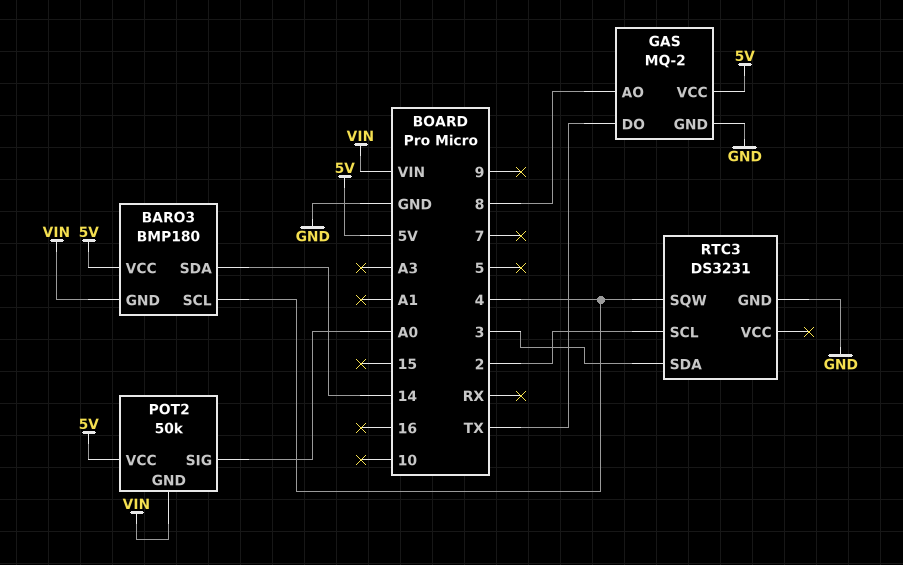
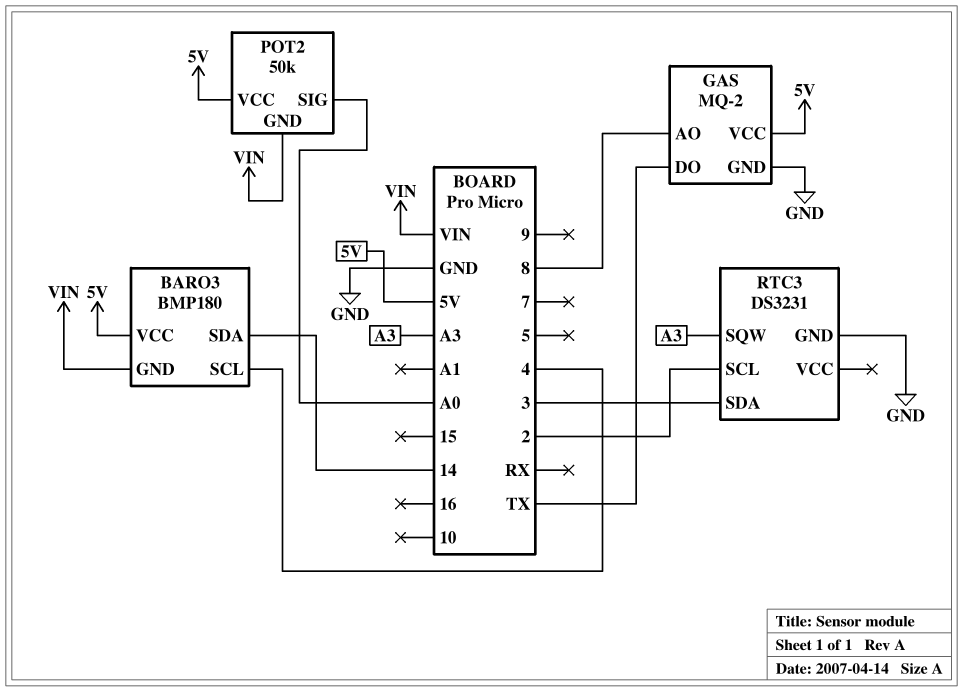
RTC3 pin SQW: 4 -> A3

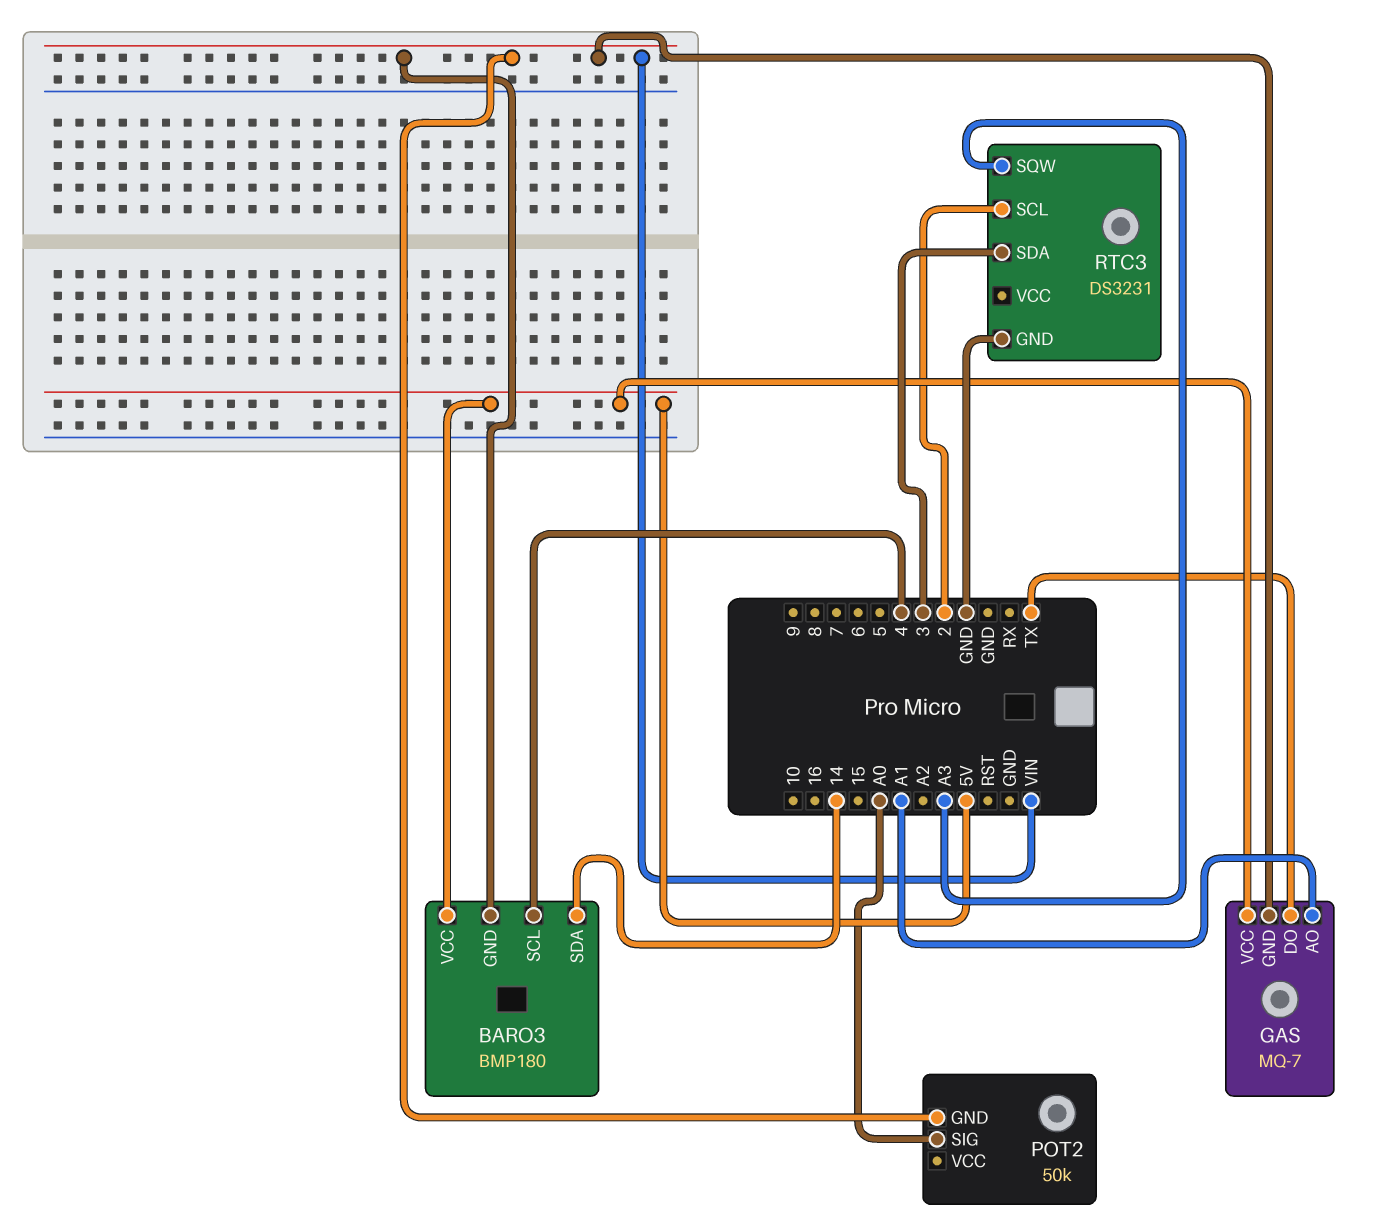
GAS: MQ-2 -> MQ-7
GAS pin AO: 8 -> A1
GAS pin GND: GND -> VIN
POT2 pin VCC: 5V -> none

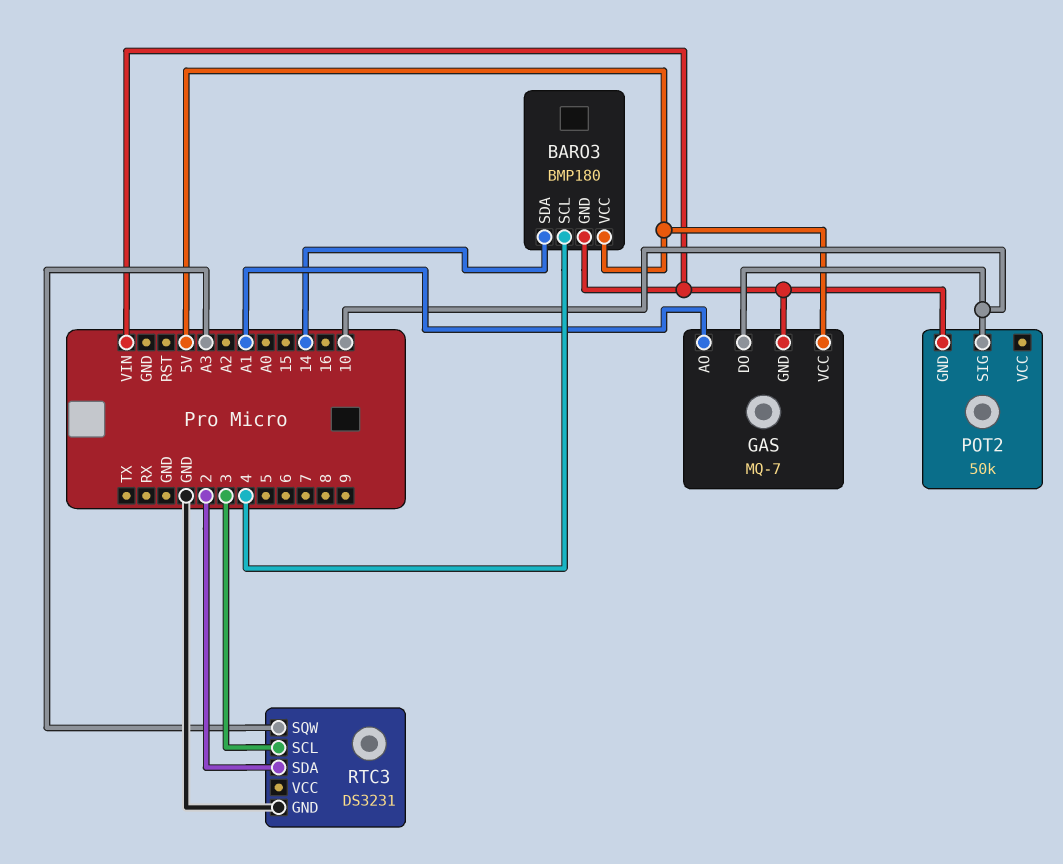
GAS pin DO: TX -> 10
POT2 pin SIG: A0 -> 10
RTC3 pin SCL: 2 -> 3
RTC3 pin SDA: 3 -> 2

